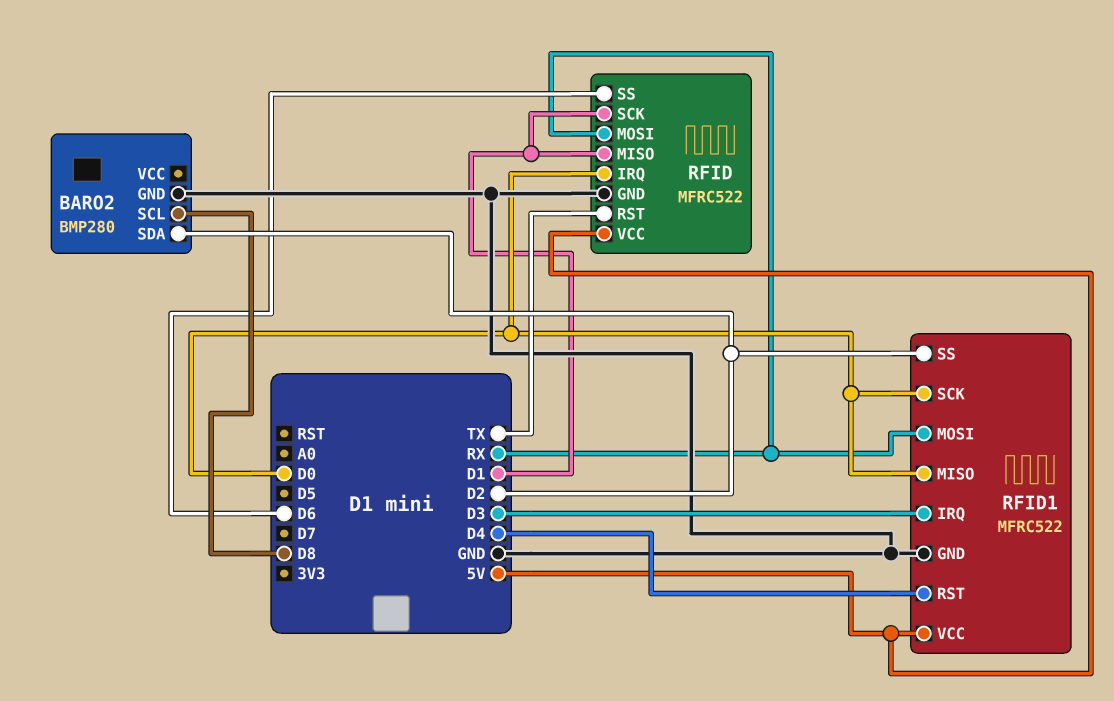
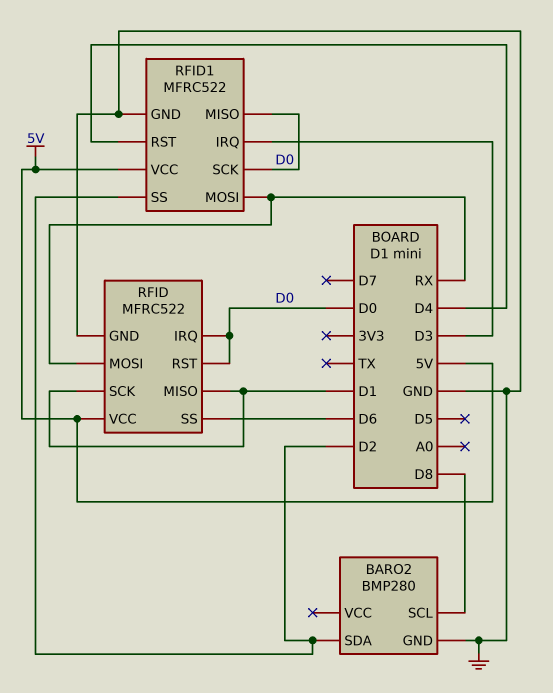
RFID pin RST: TX -> D0

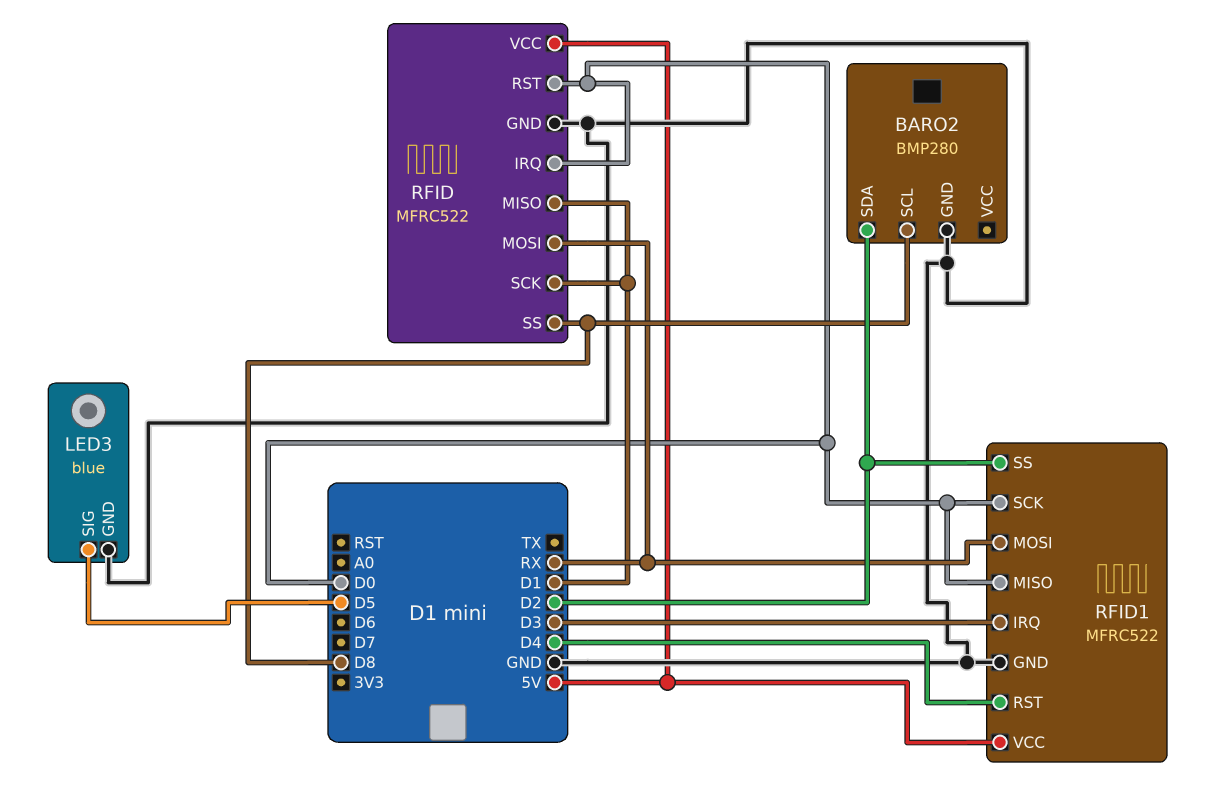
LED3: none -> blue
LED3 pin GND: none -> GND
LED3 pin SIG: none -> D5
RFID pin SS: D6 -> D8

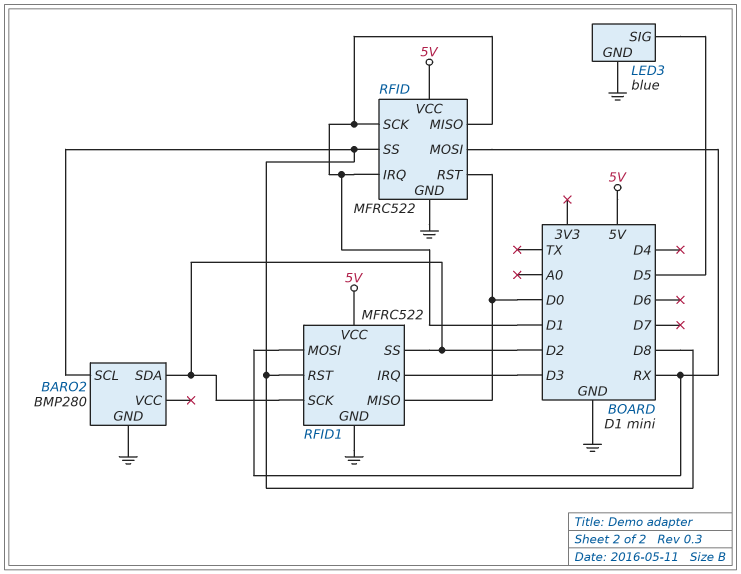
RFID pin IRQ: D0 -> D1
RFID1 pin RST: D4 -> D8
RFID1 pin SCK: D0 -> D2

